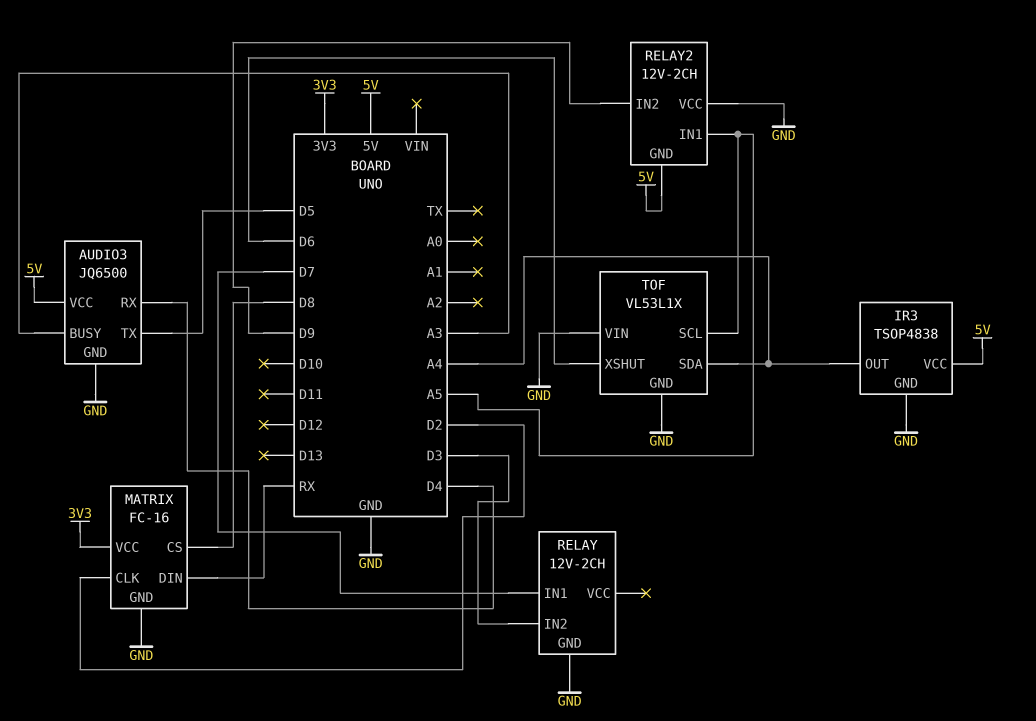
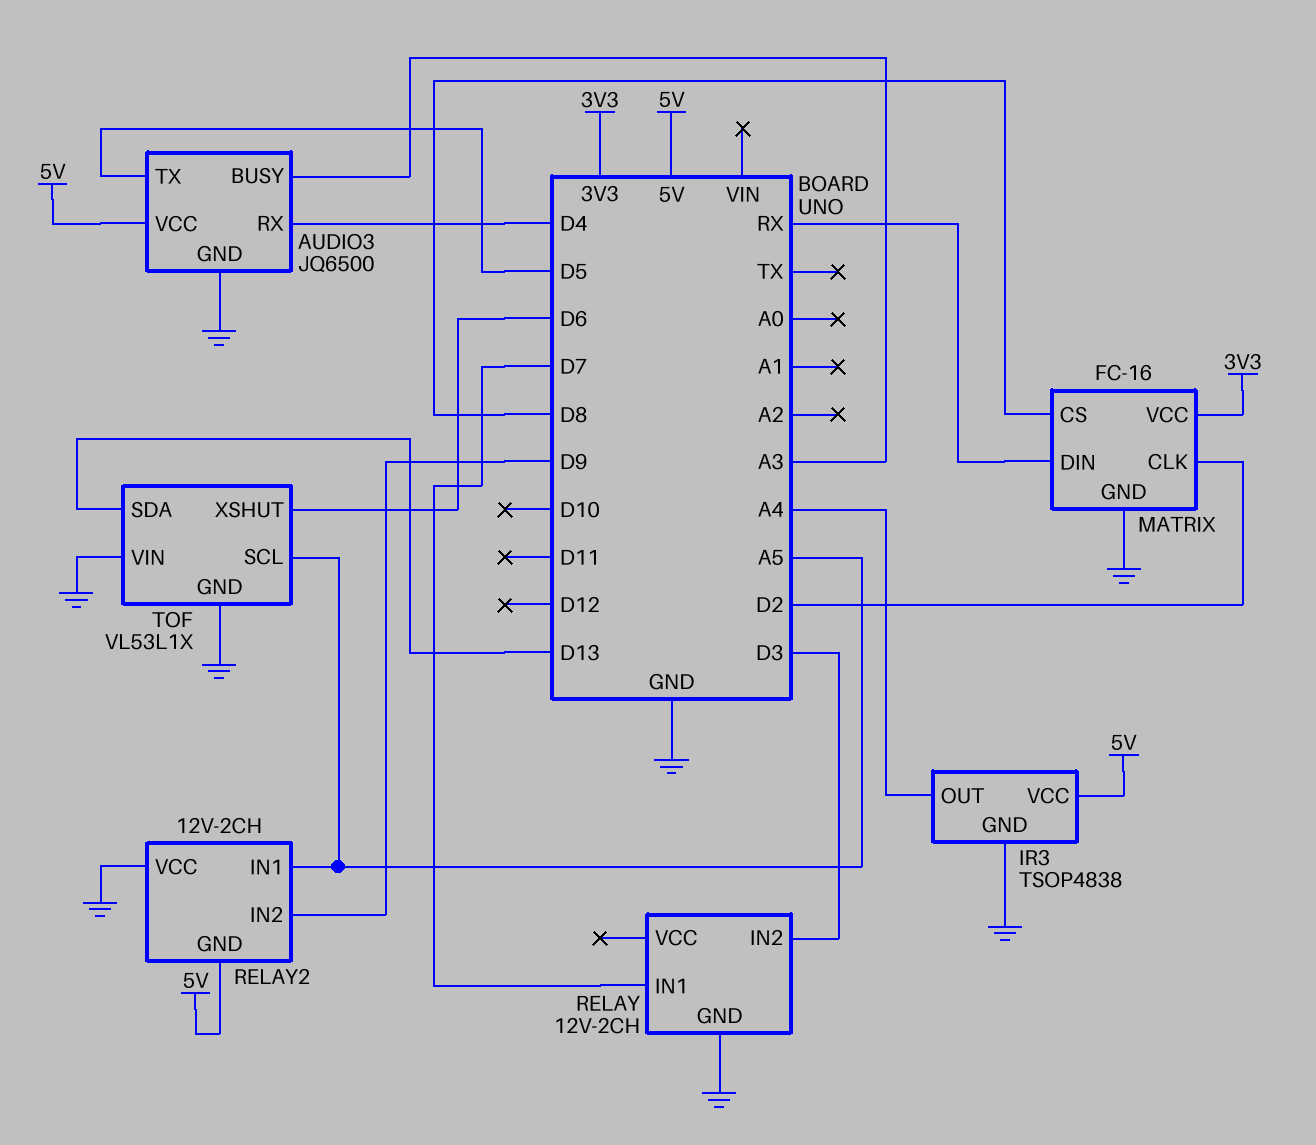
TOF pin SDA: A4 -> D13

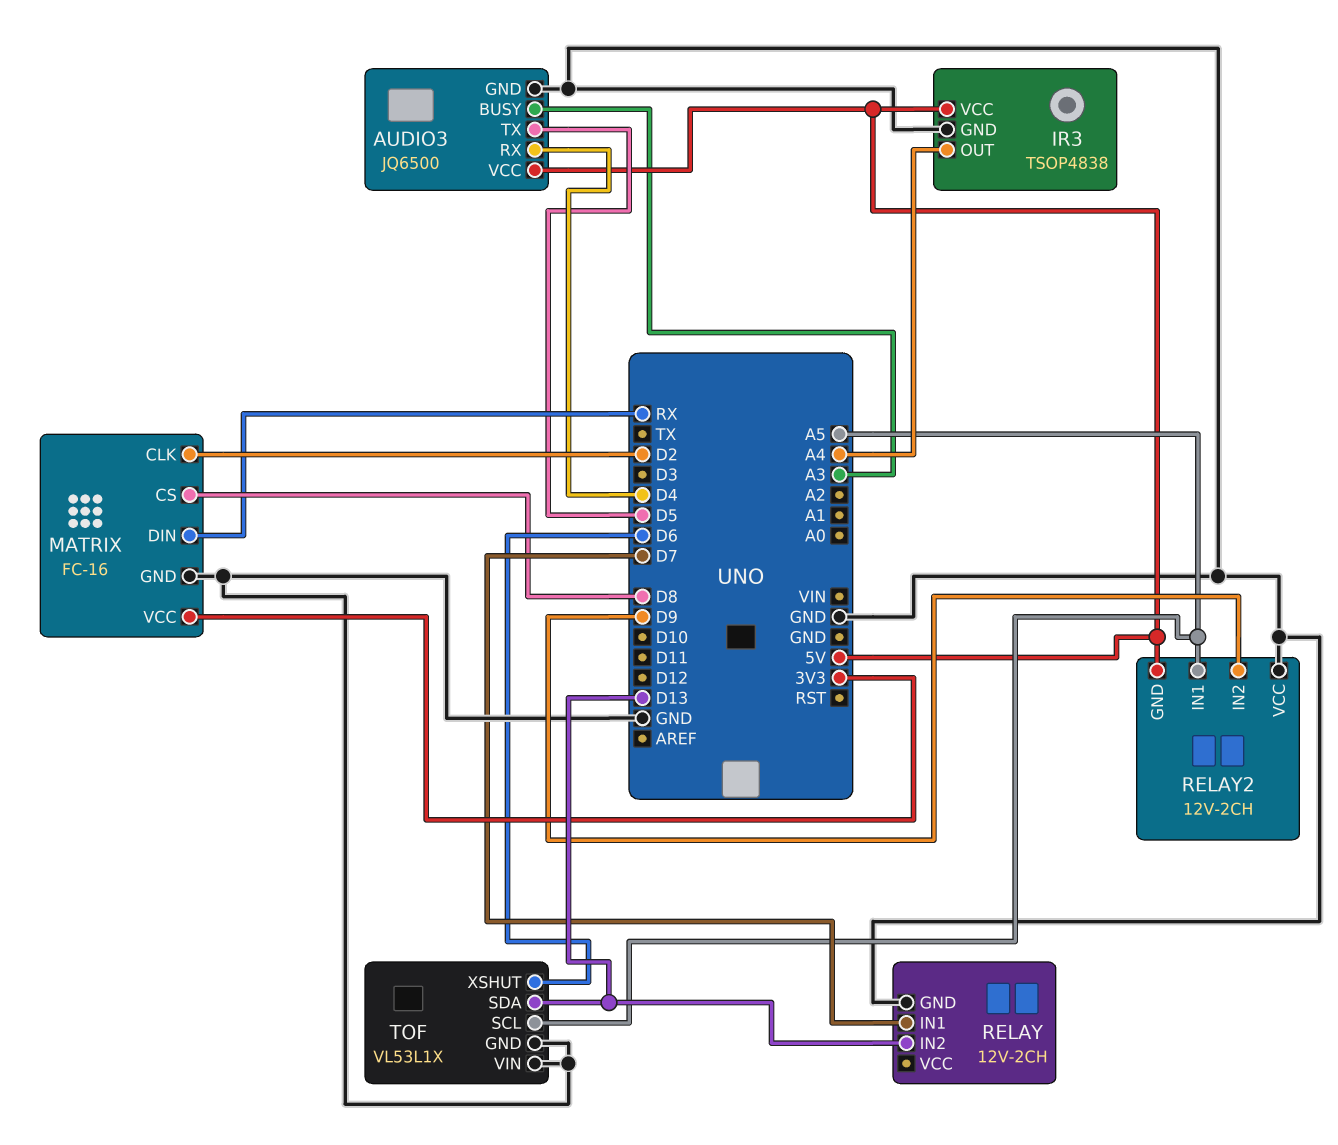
RELAY pin IN2: D3 -> D13

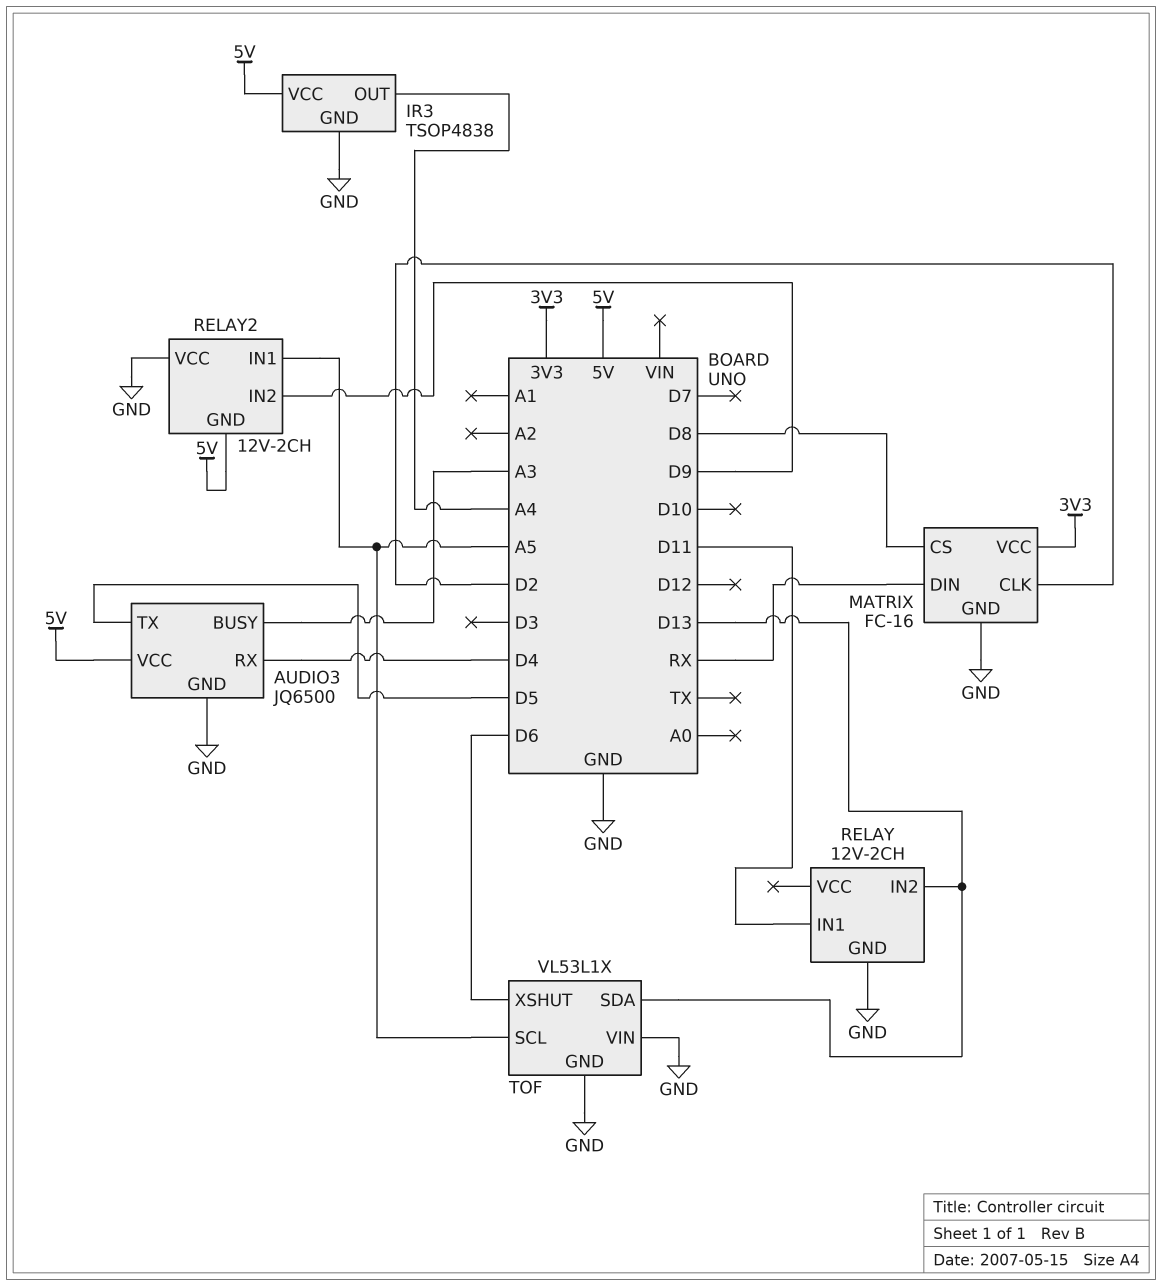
RELAY pin IN1: D7 -> D11

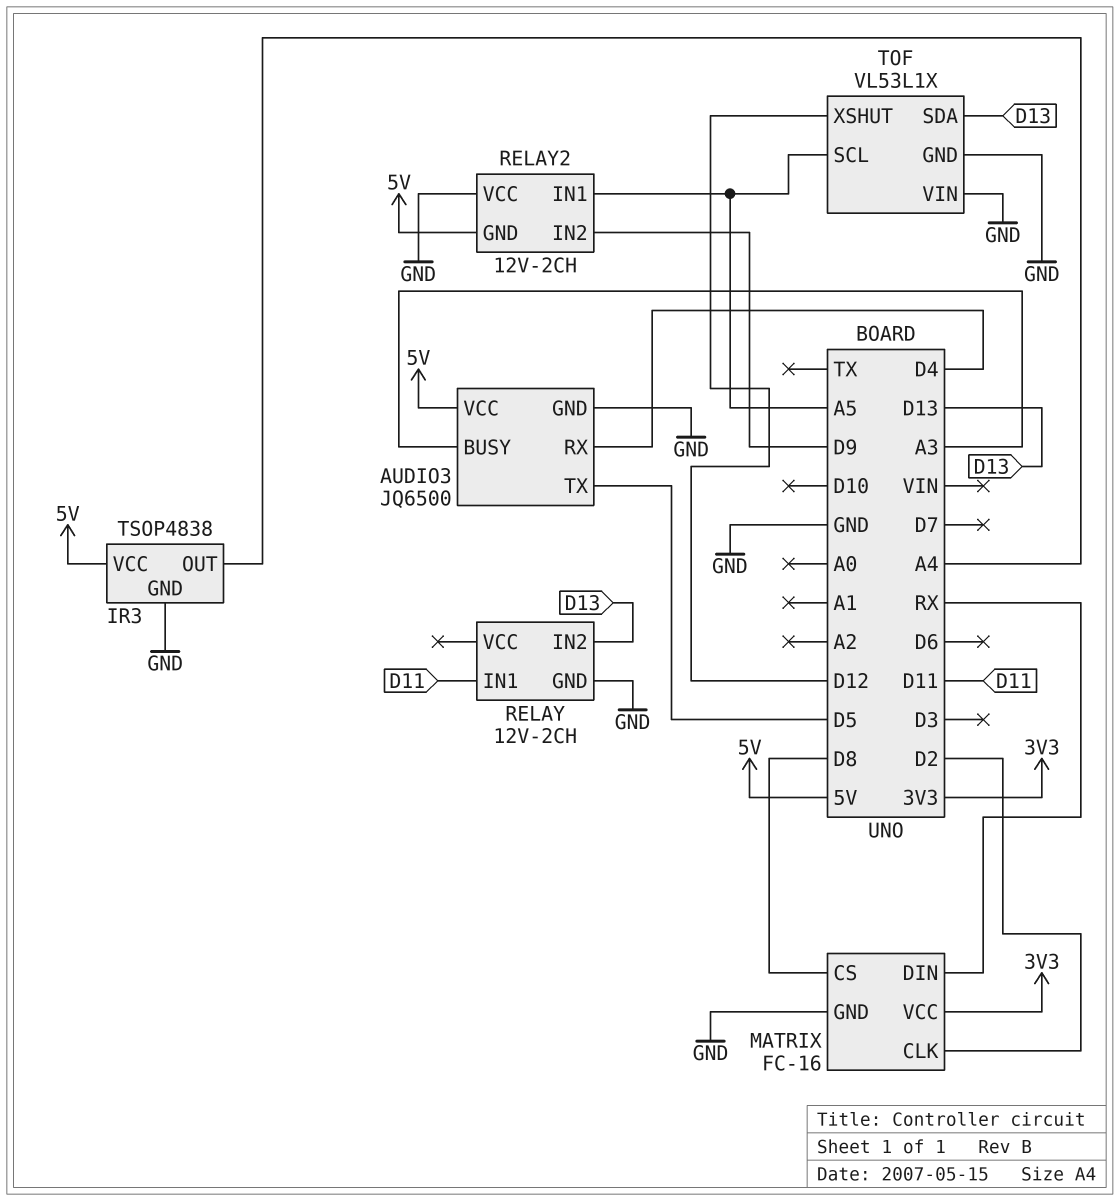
TOF pin XSHUT: D6 -> D12

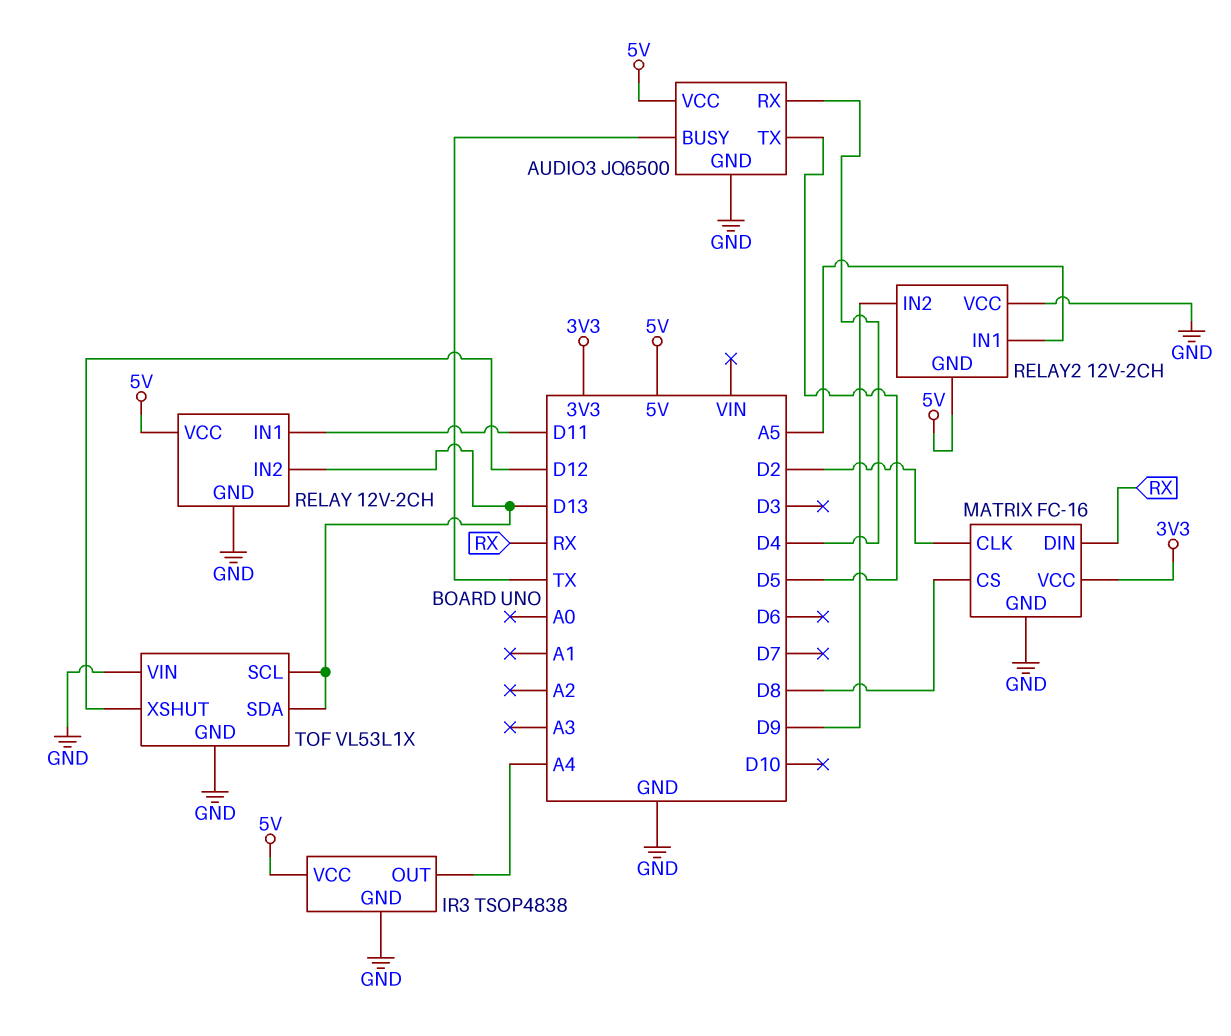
AUDIO3 pin BUSY: A3 -> TX
RELAY pin VCC: none -> 5V
TOF pin SCL: A5 -> D13

